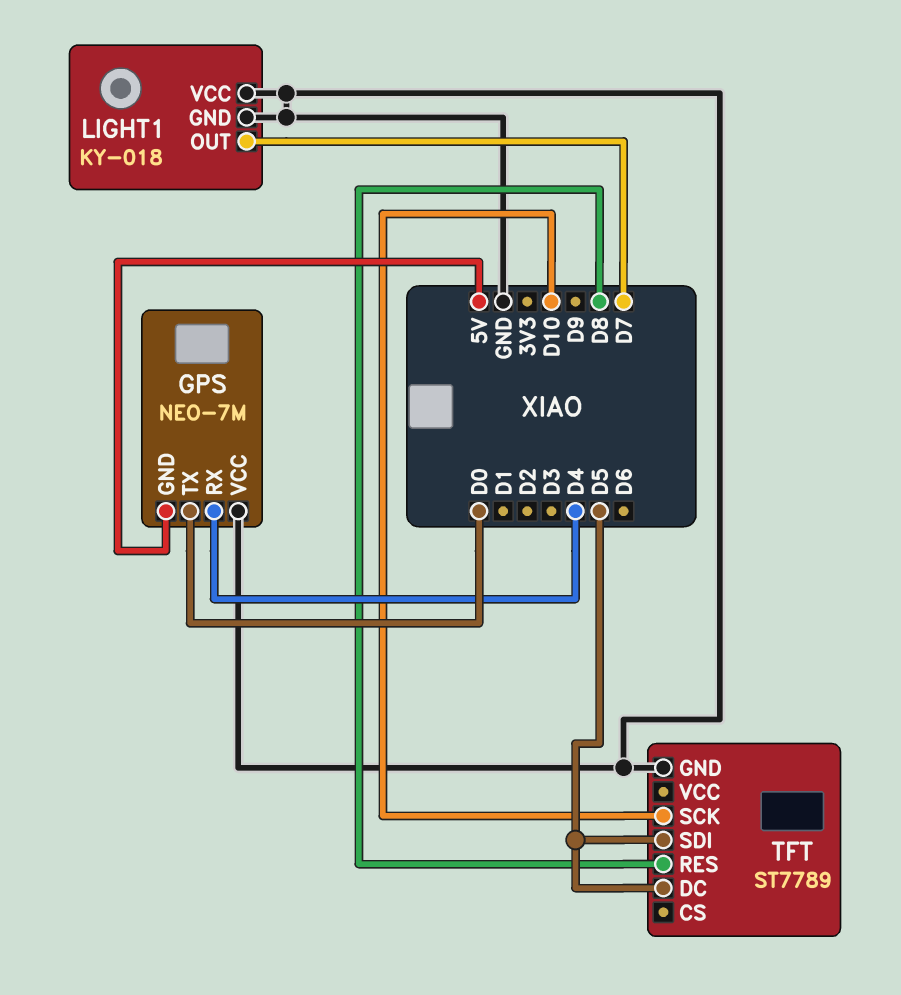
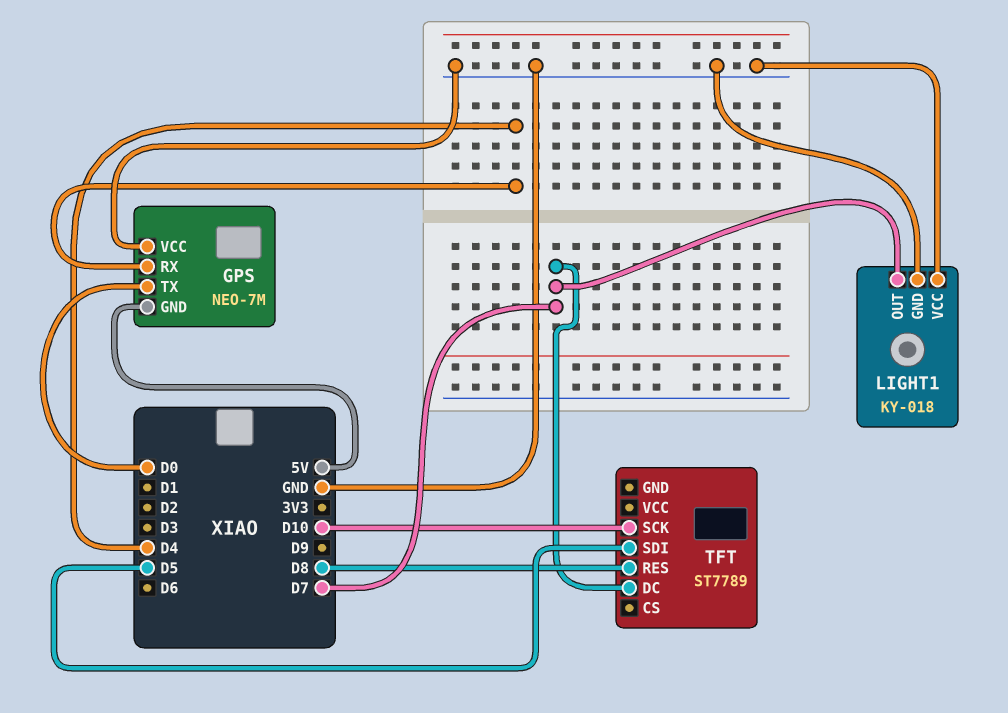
TFT pin DC: D5 -> D7
TFT pin GND: GND -> none

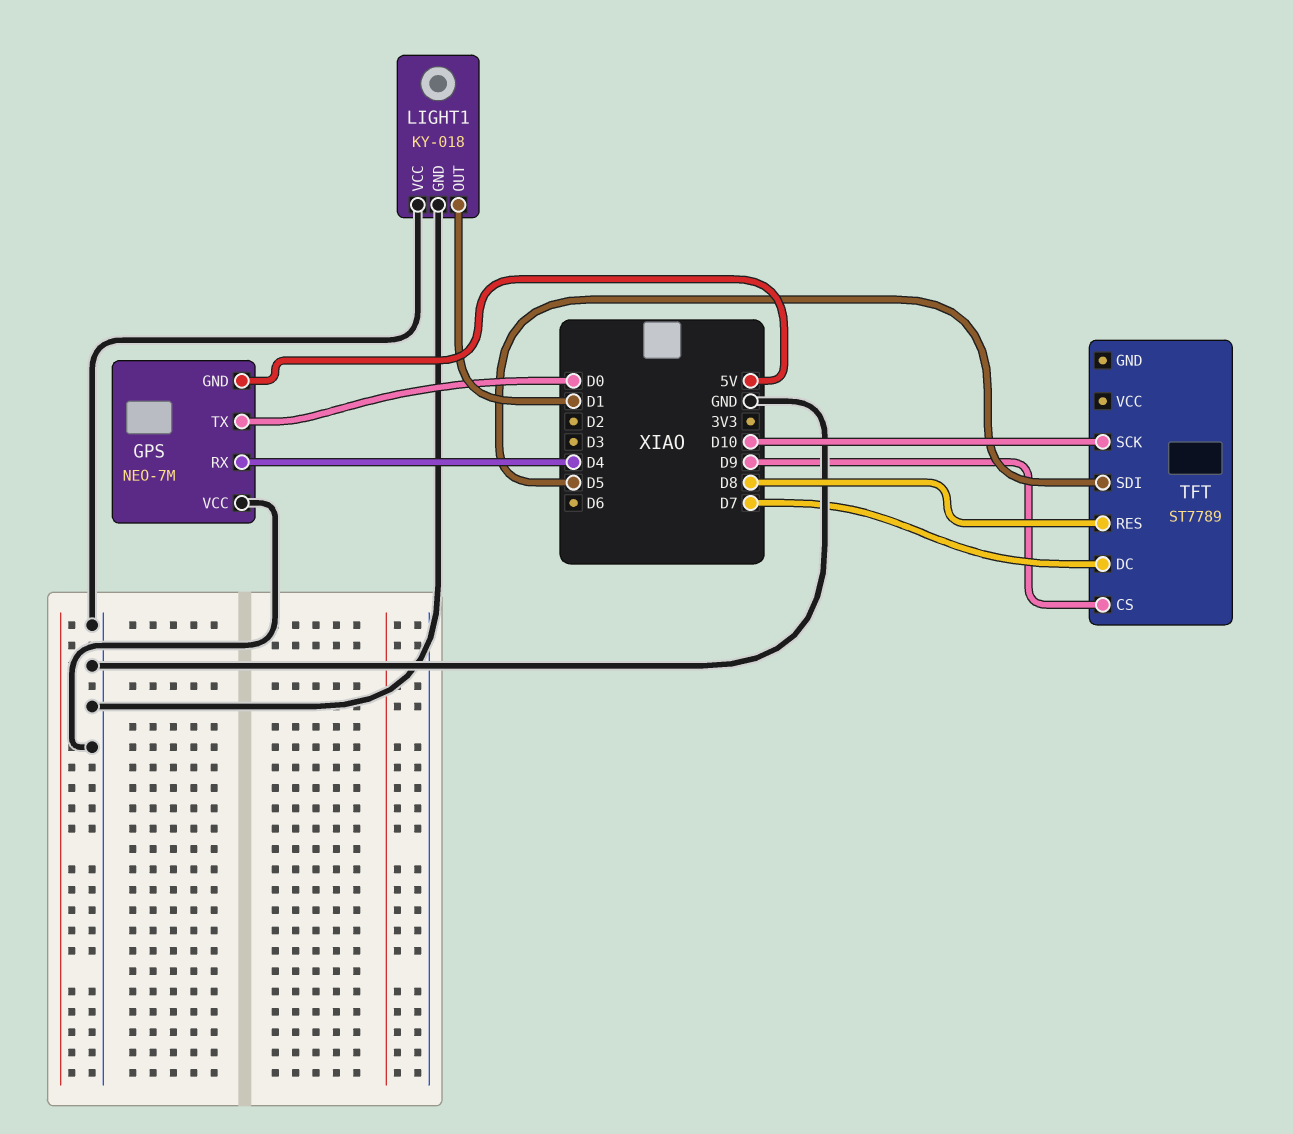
LIGHT1 pin OUT: D7 -> D1
TFT pin CS: none -> D9

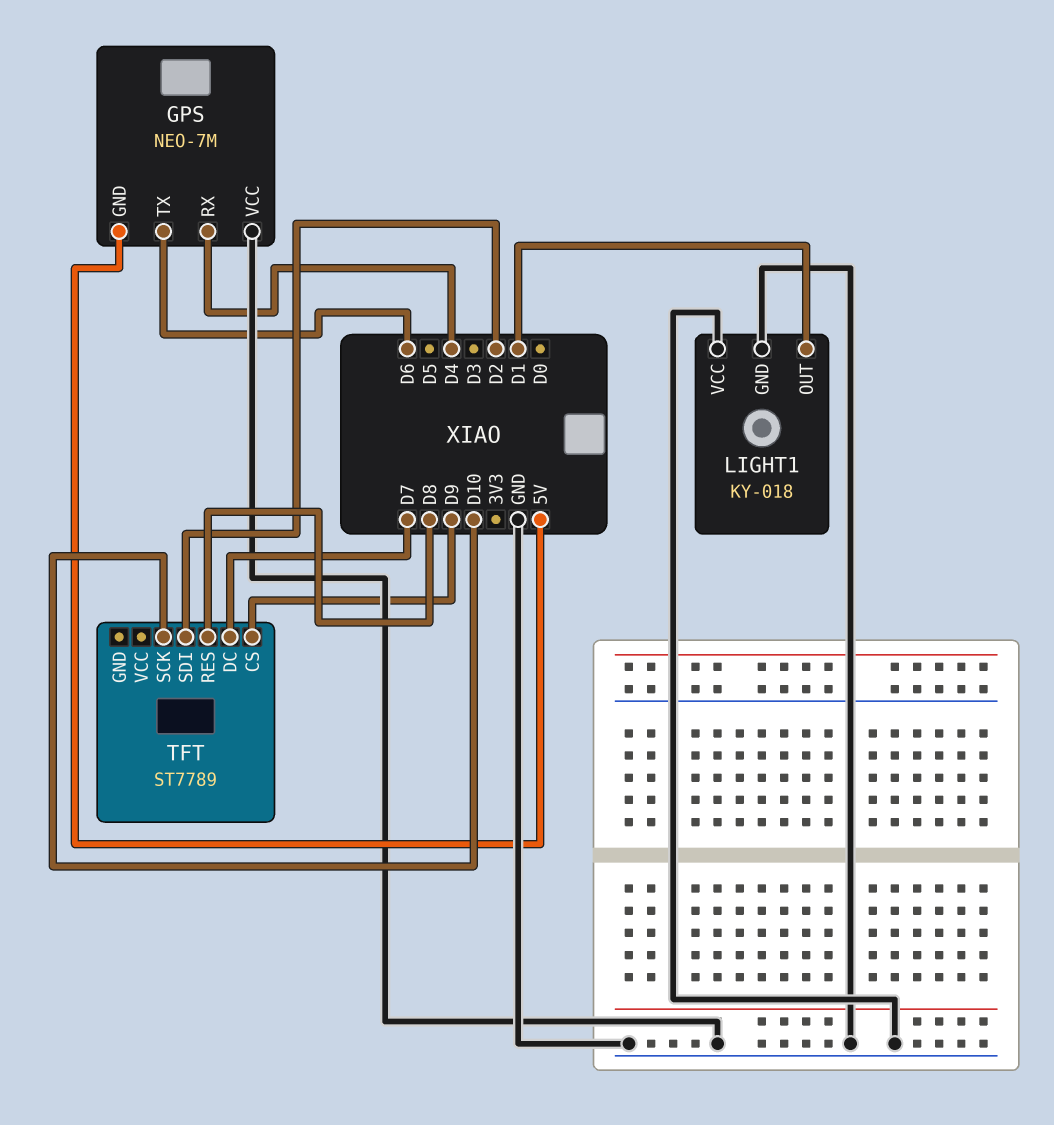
GPS pin TX: D0 -> D6
TFT pin SDI: D5 -> D2

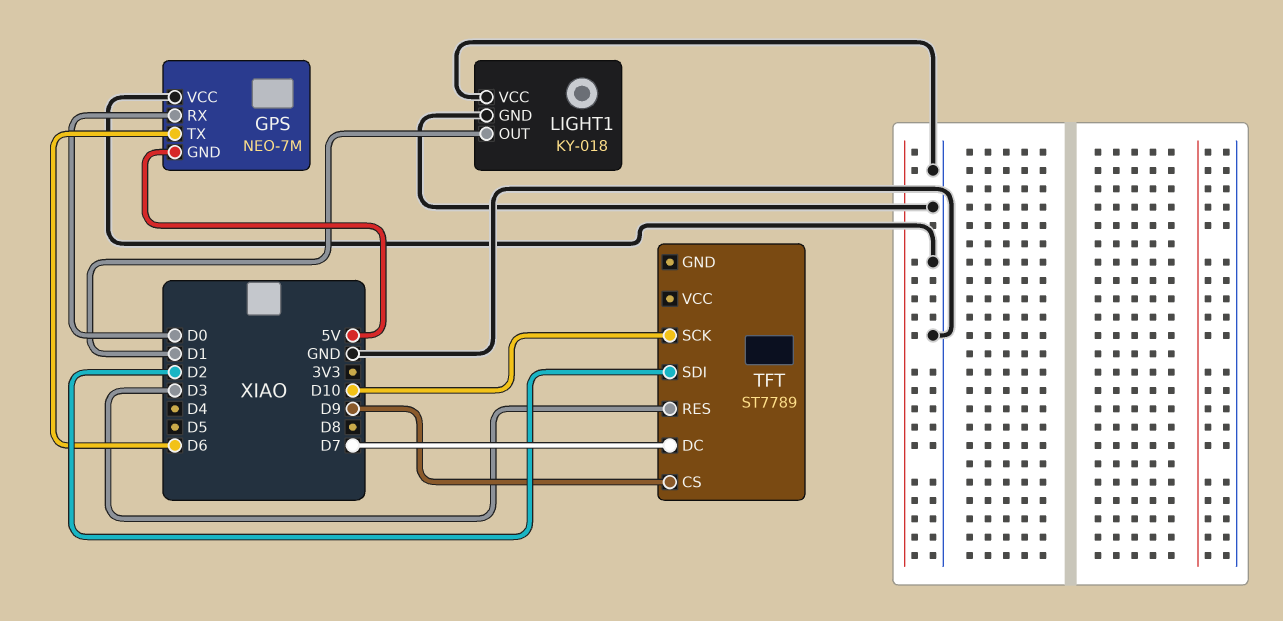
GPS pin RX: D4 -> D0
TFT pin RES: D8 -> D3

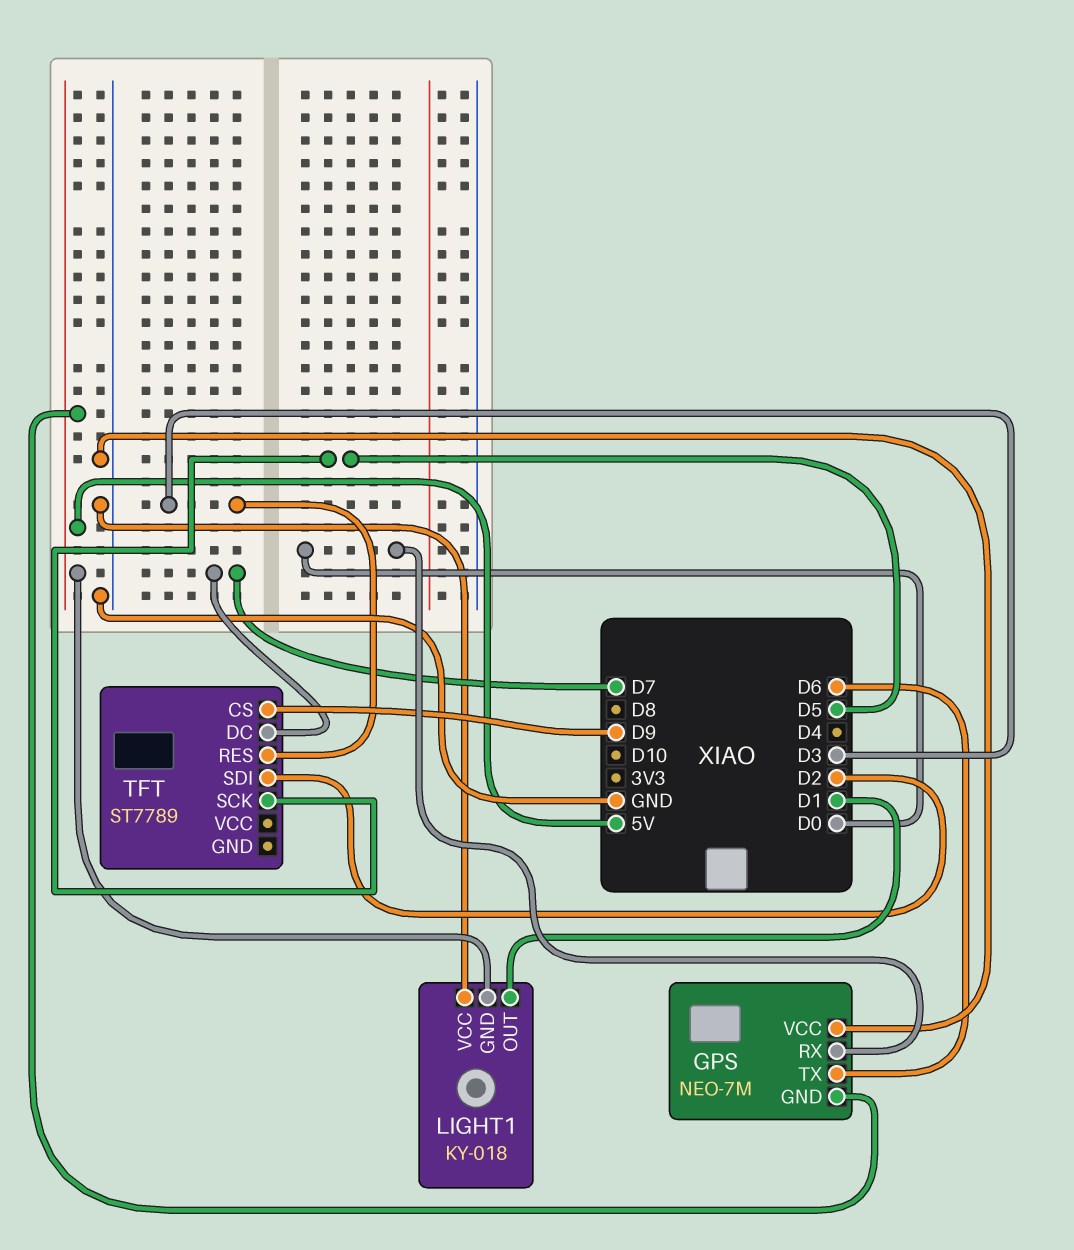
LIGHT1 pin GND: GND -> 5V
TFT pin SCK: D10 -> D5

